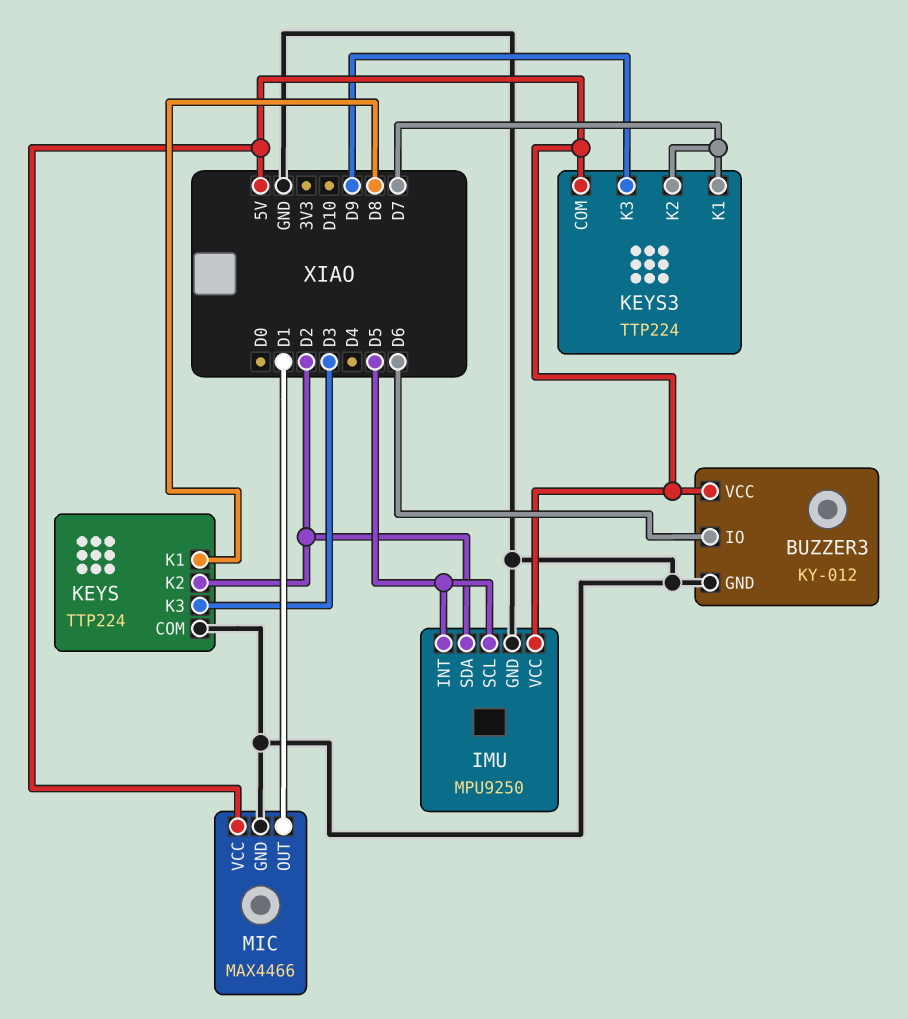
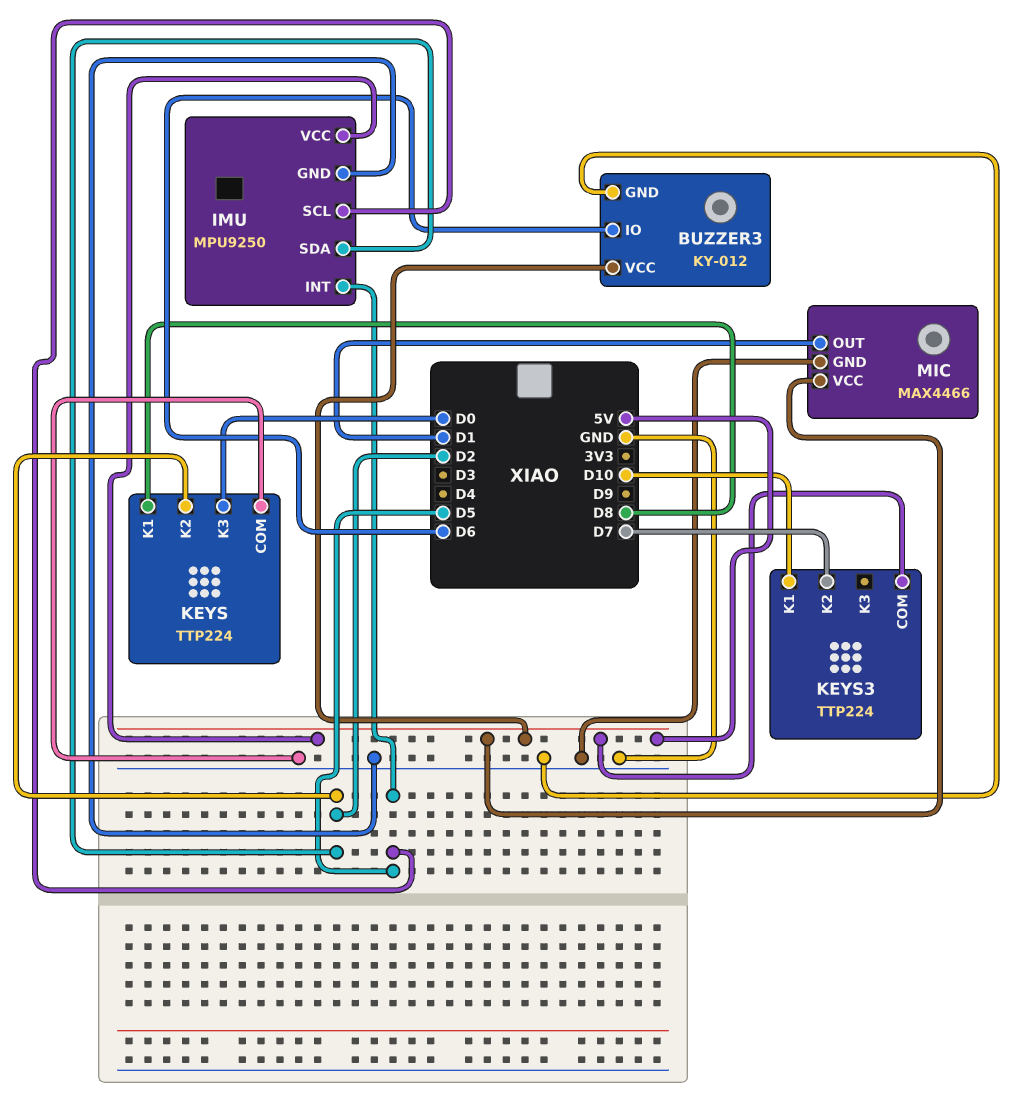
KEYS pin K3: D3 -> D0
KEYS3 pin K1: D7 -> D10
KEYS3 pin K3: D9 -> none

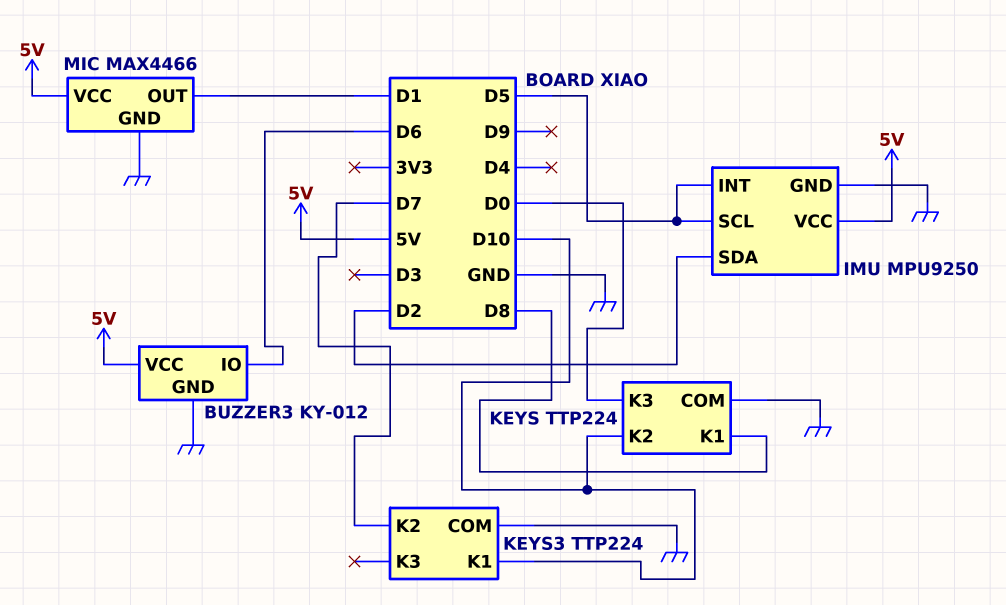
KEYS pin K2: D2 -> D10
KEYS3 pin COM: 5V -> GND

